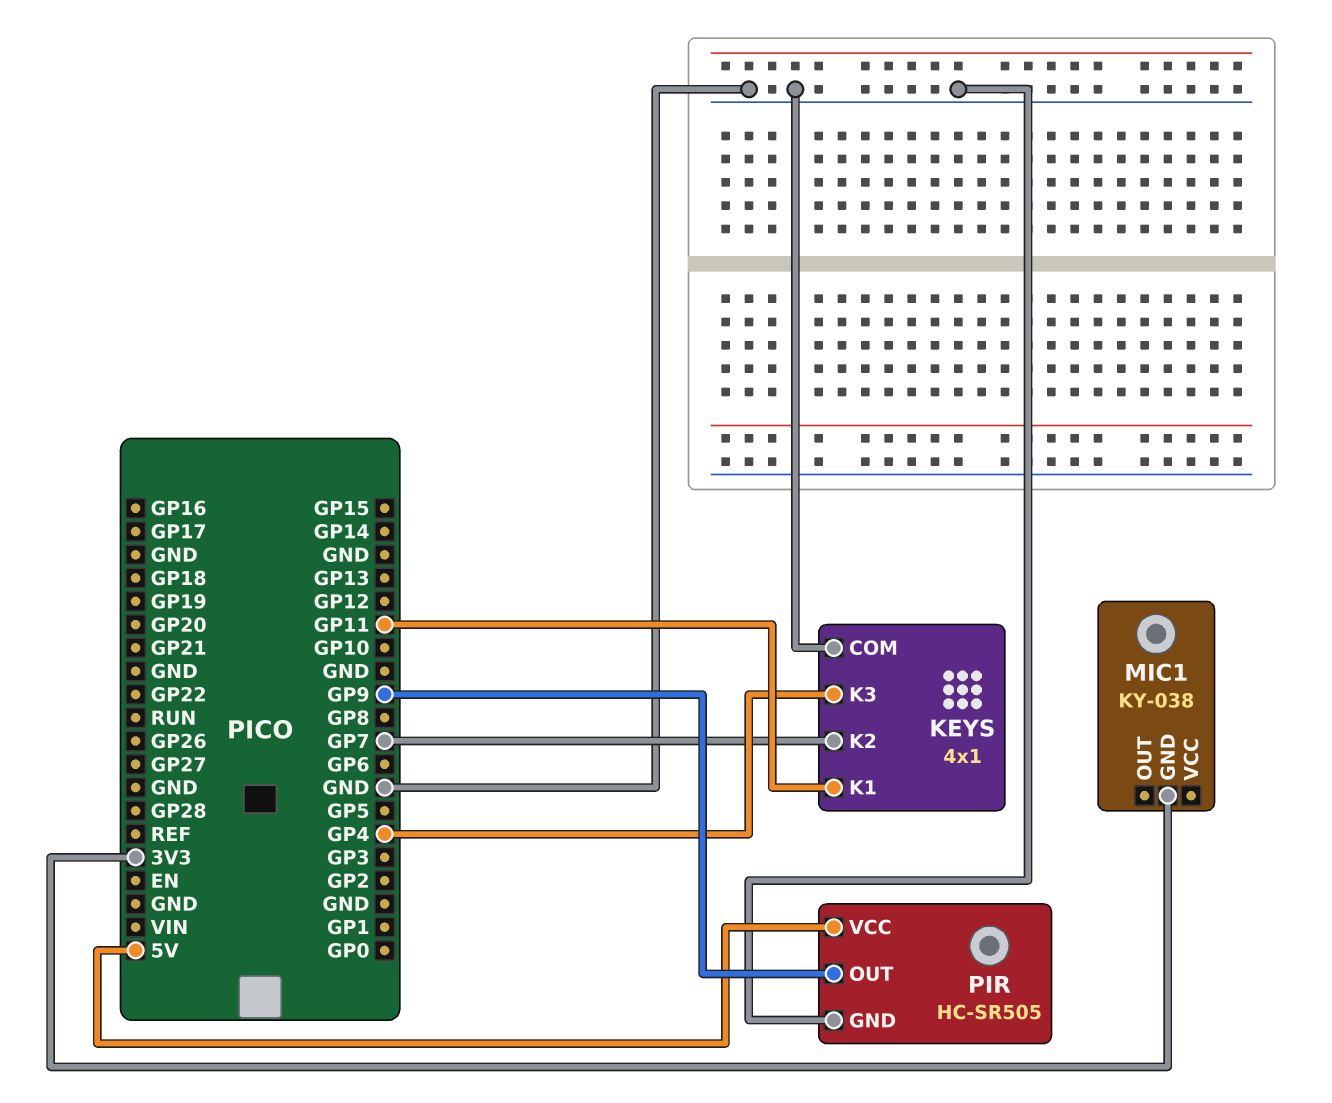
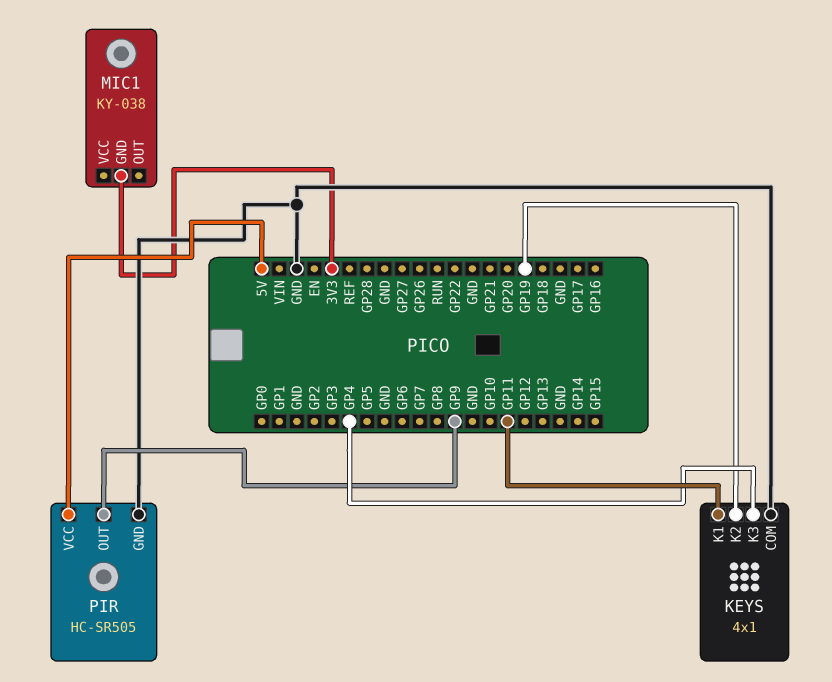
KEYS pin K2: GP7 -> GP19

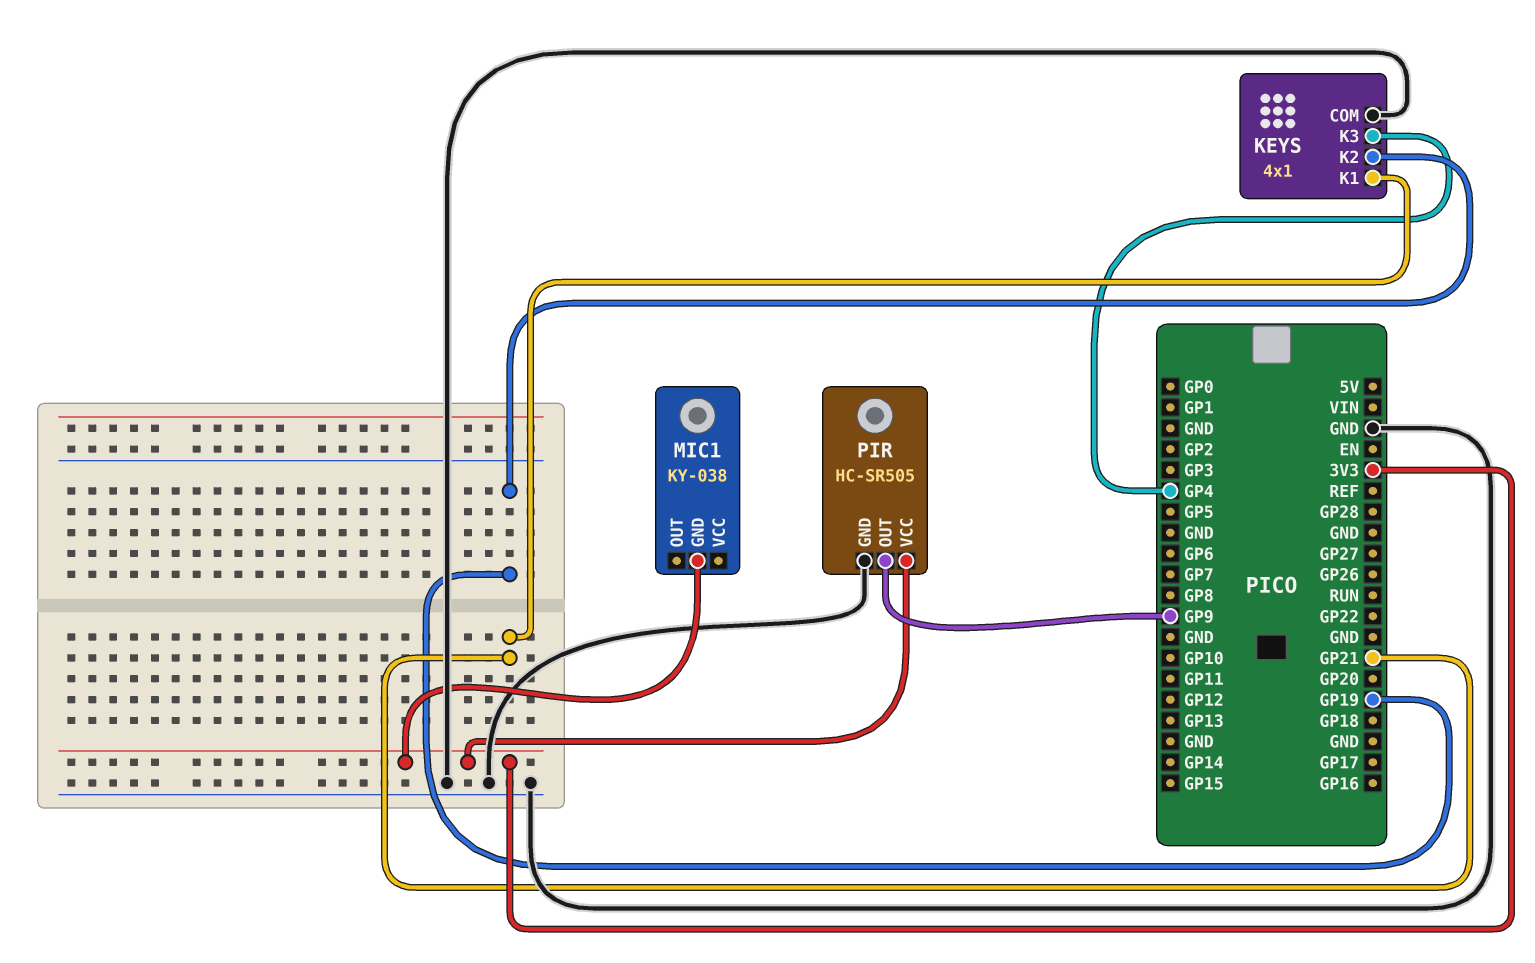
KEYS pin K1: GP11 -> GP21
PIR pin VCC: 5V -> 3V3

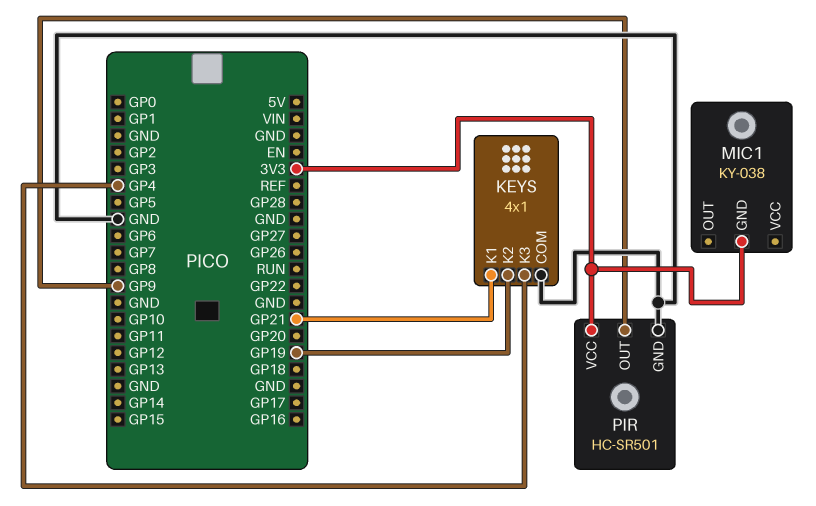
PIR: HC-SR505 -> HC-SR501

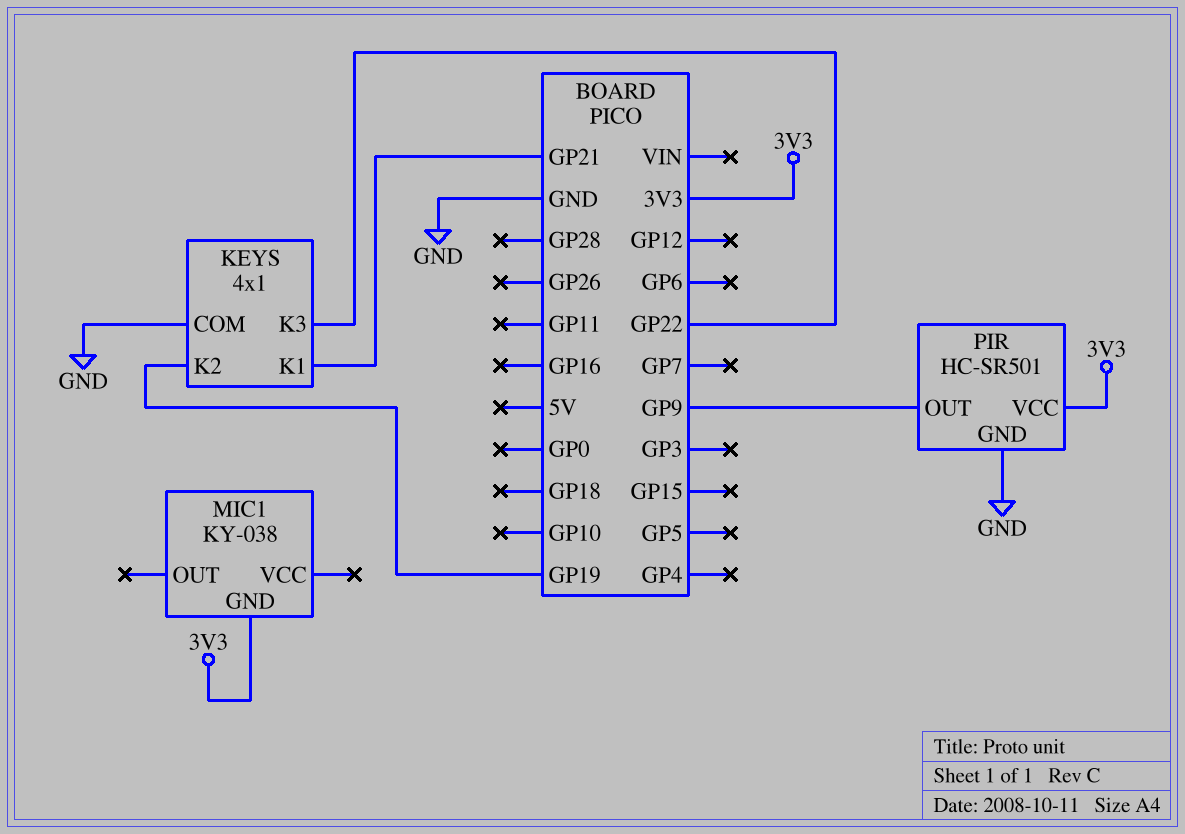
KEYS pin K3: GP4 -> GP22

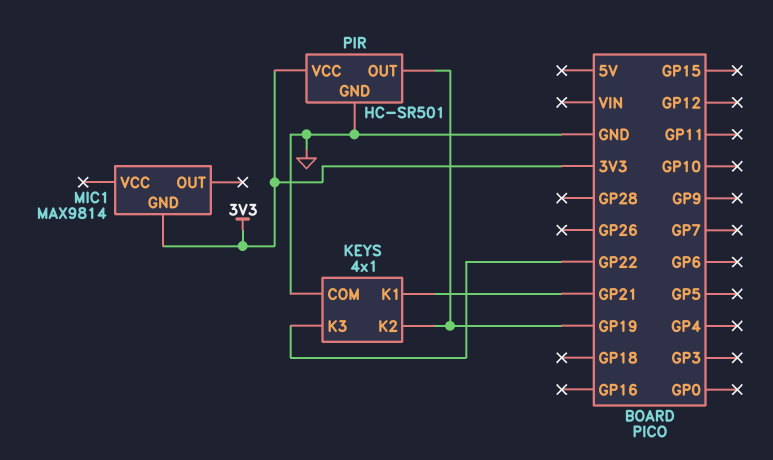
MIC1: KY-038 -> MAX9814
PIR pin OUT: GP9 -> GP19

